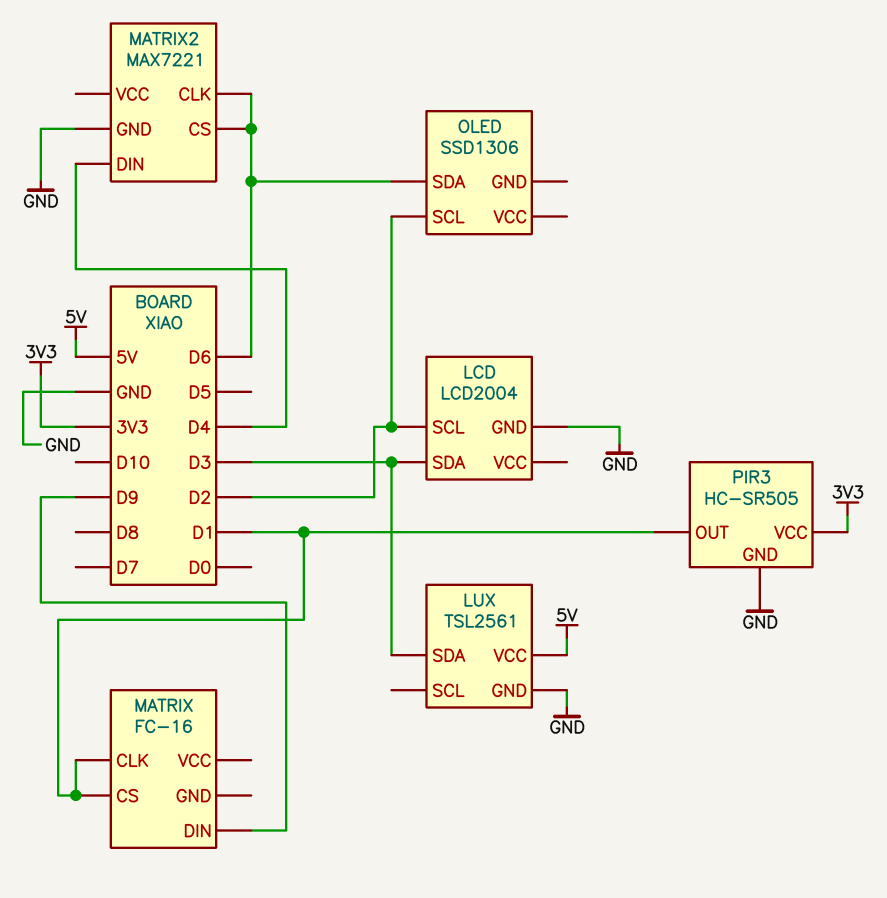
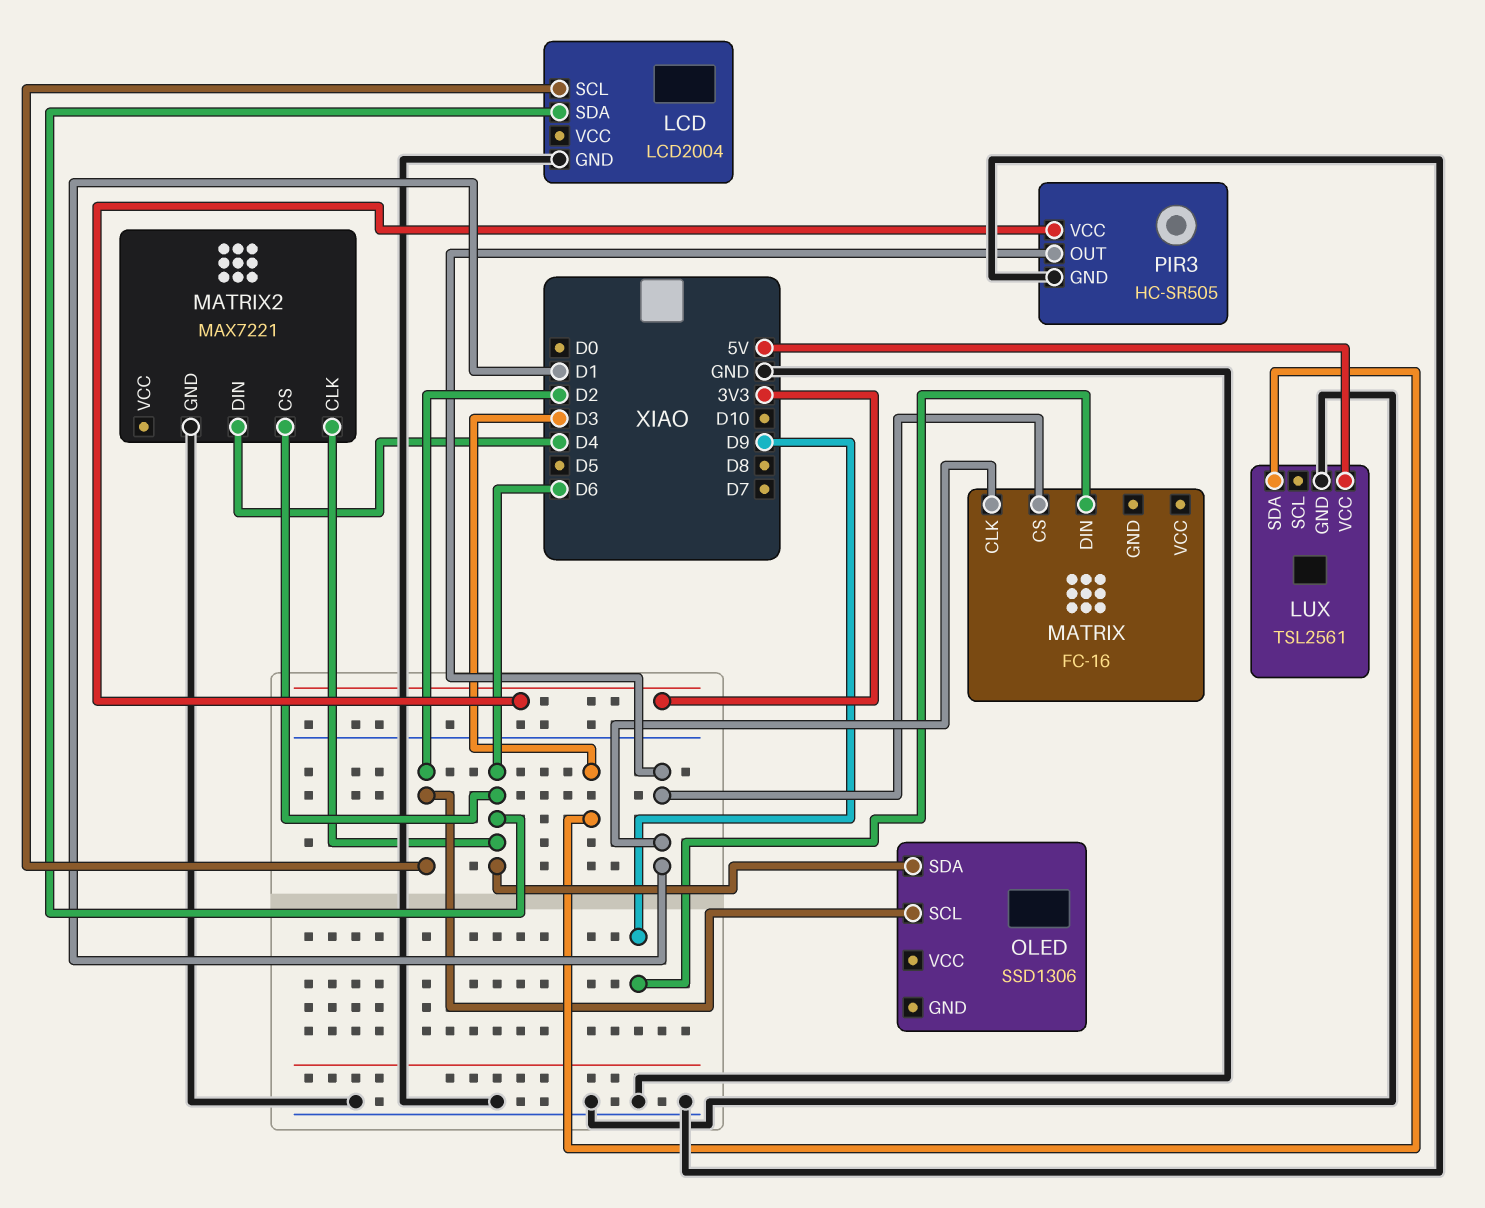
LCD pin SDA: D3 -> D6

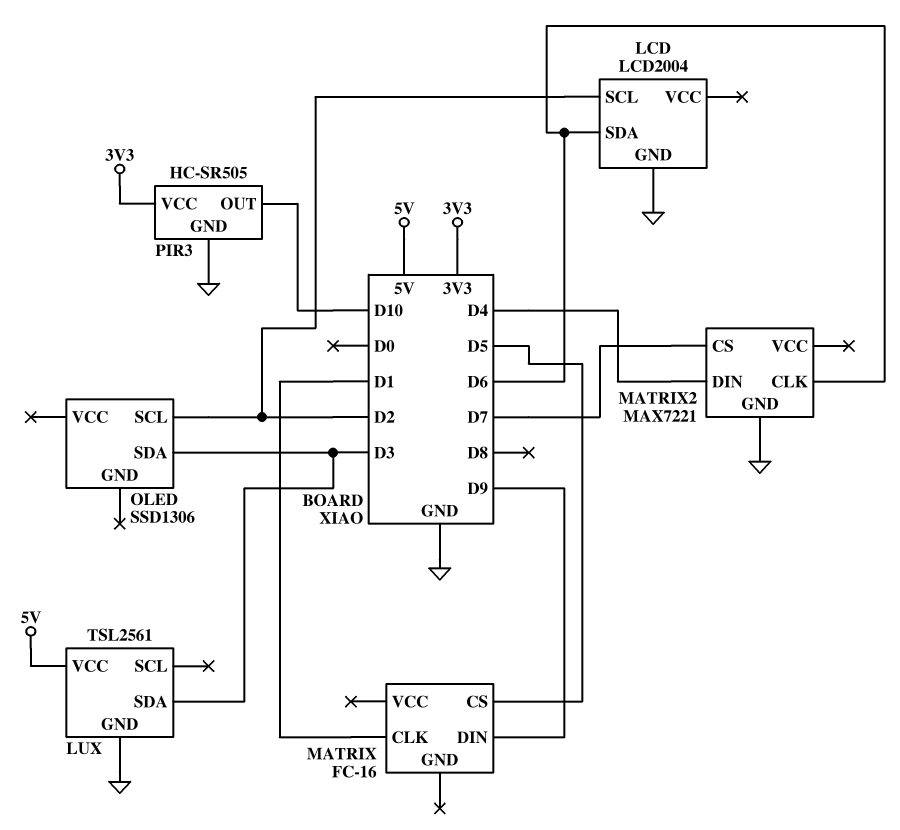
MATRIX pin CS: D1 -> D5
MATRIX2 pin CS: D6 -> D7
OLED pin SDA: D6 -> D3
PIR3 pin OUT: D1 -> D10

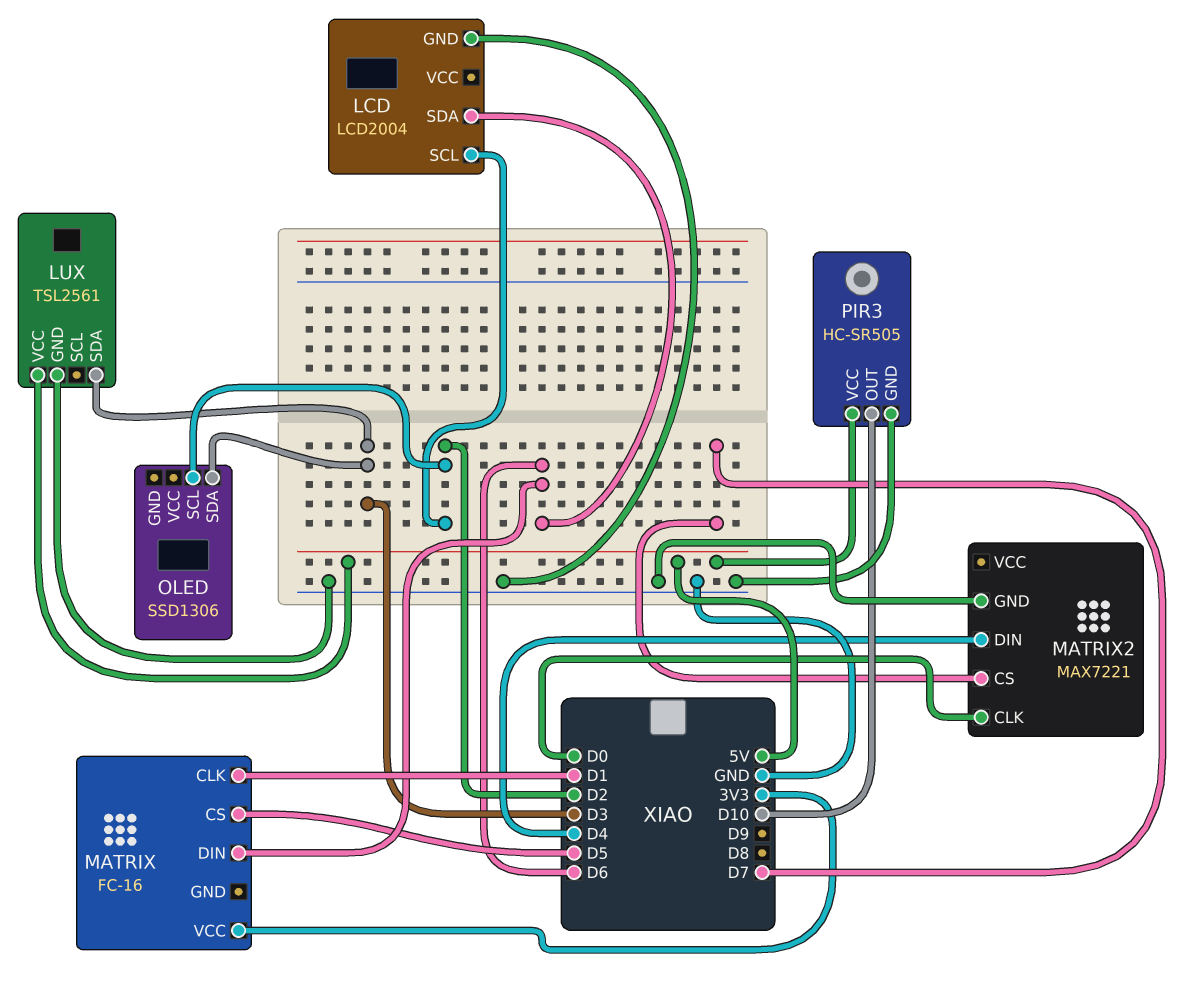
MATRIX pin DIN: D9 -> D6
MATRIX pin VCC: none -> 3V3
MATRIX2 pin CLK: D6 -> D0
PIR3 pin VCC: 3V3 -> 5V

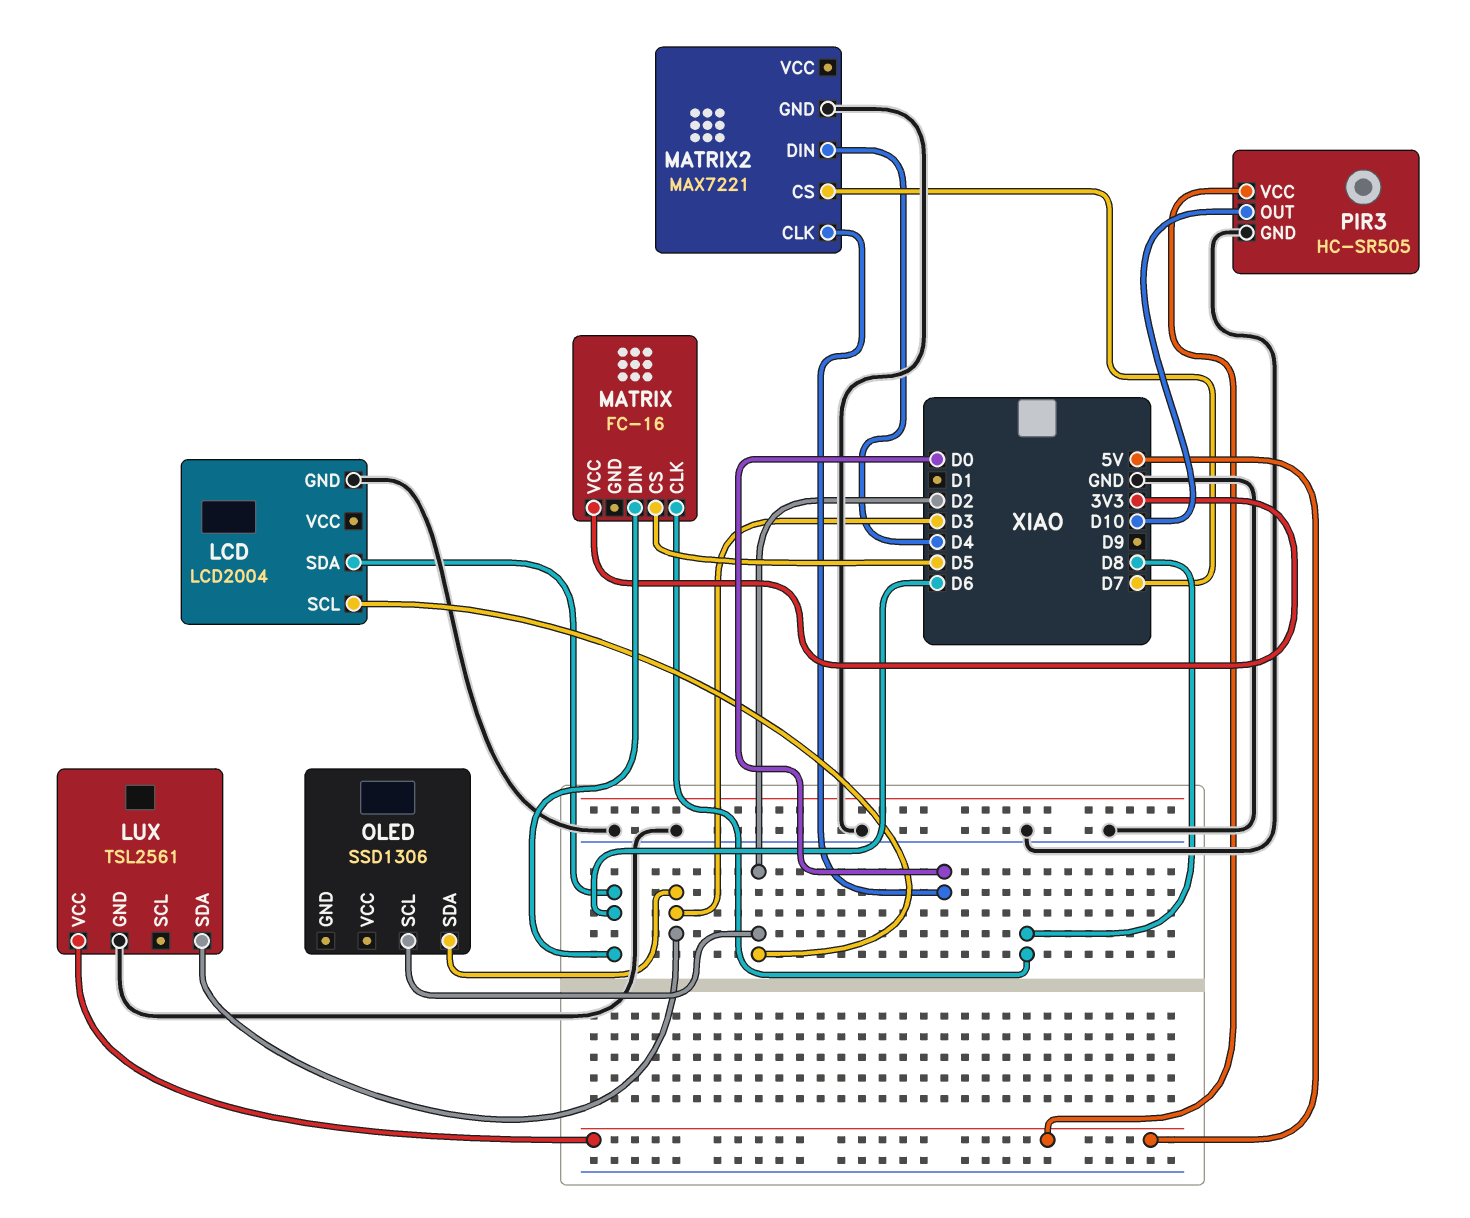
MATRIX pin CLK: D1 -> D8

